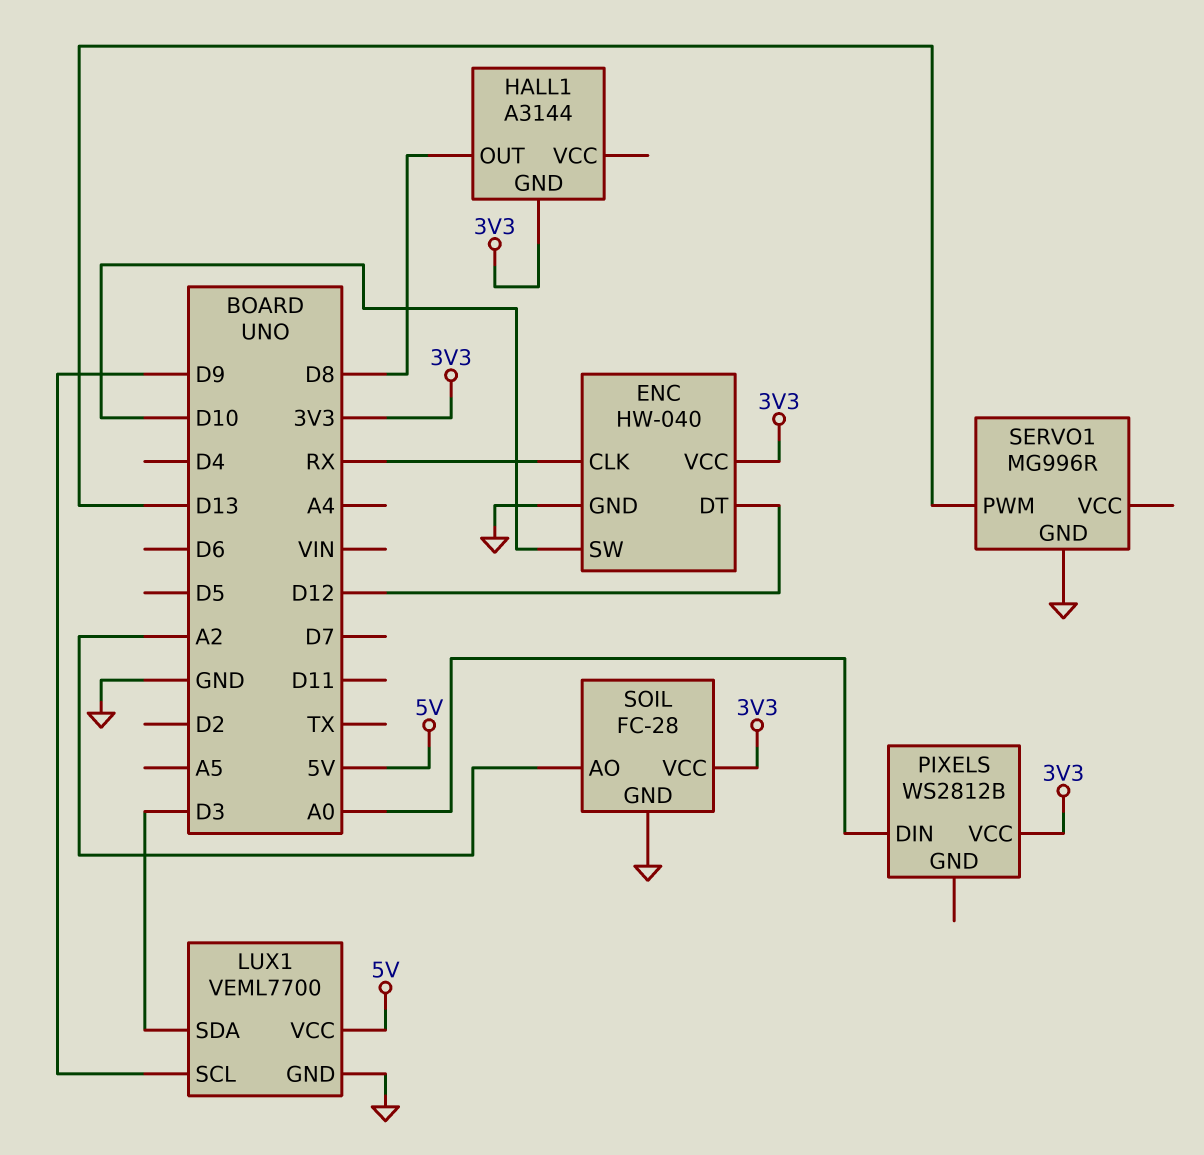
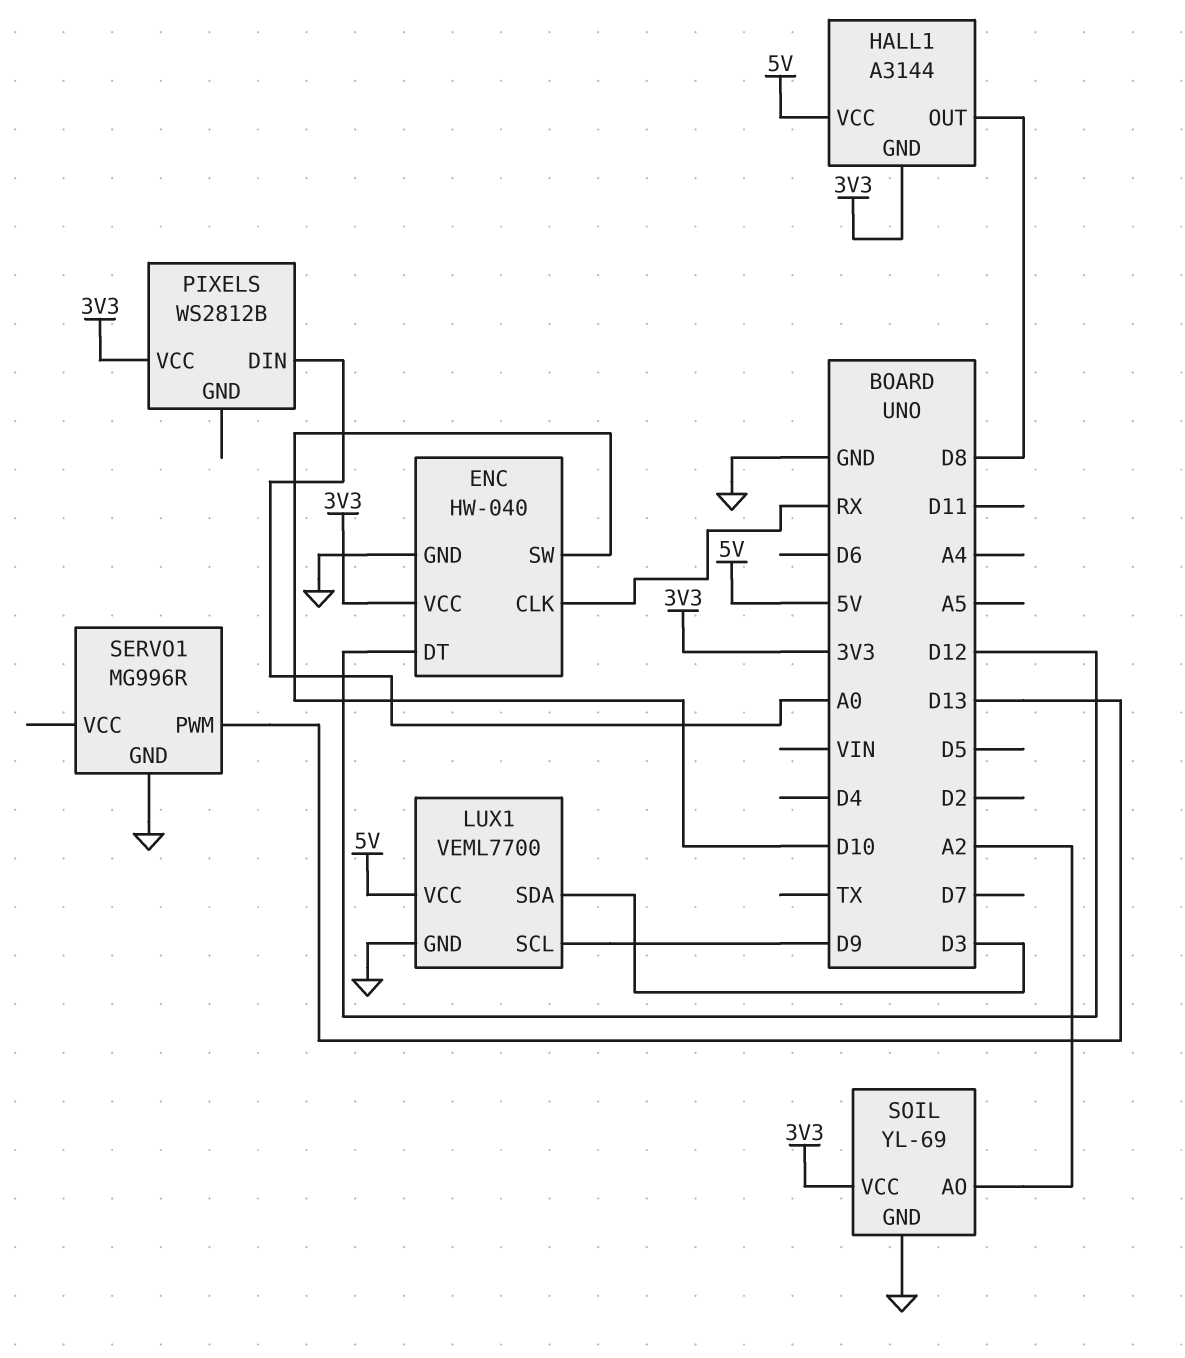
HALL1 pin VCC: none -> 5V
SOIL: FC-28 -> YL-69

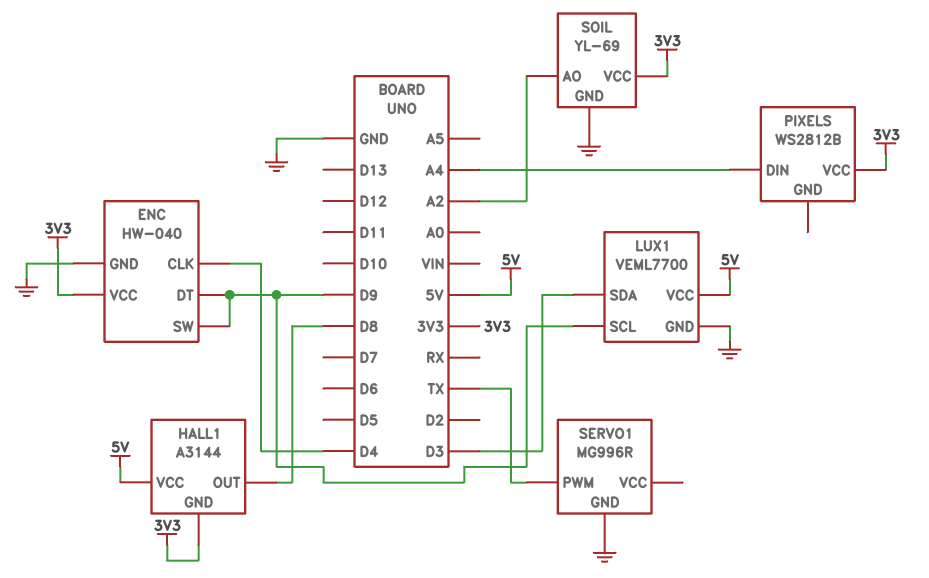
ENC pin CLK: RX -> D4
ENC pin DT: D12 -> D9
ENC pin SW: D10 -> D9
PIXELS pin DIN: A0 -> A4
SERVO1 pin PWM: D13 -> TX

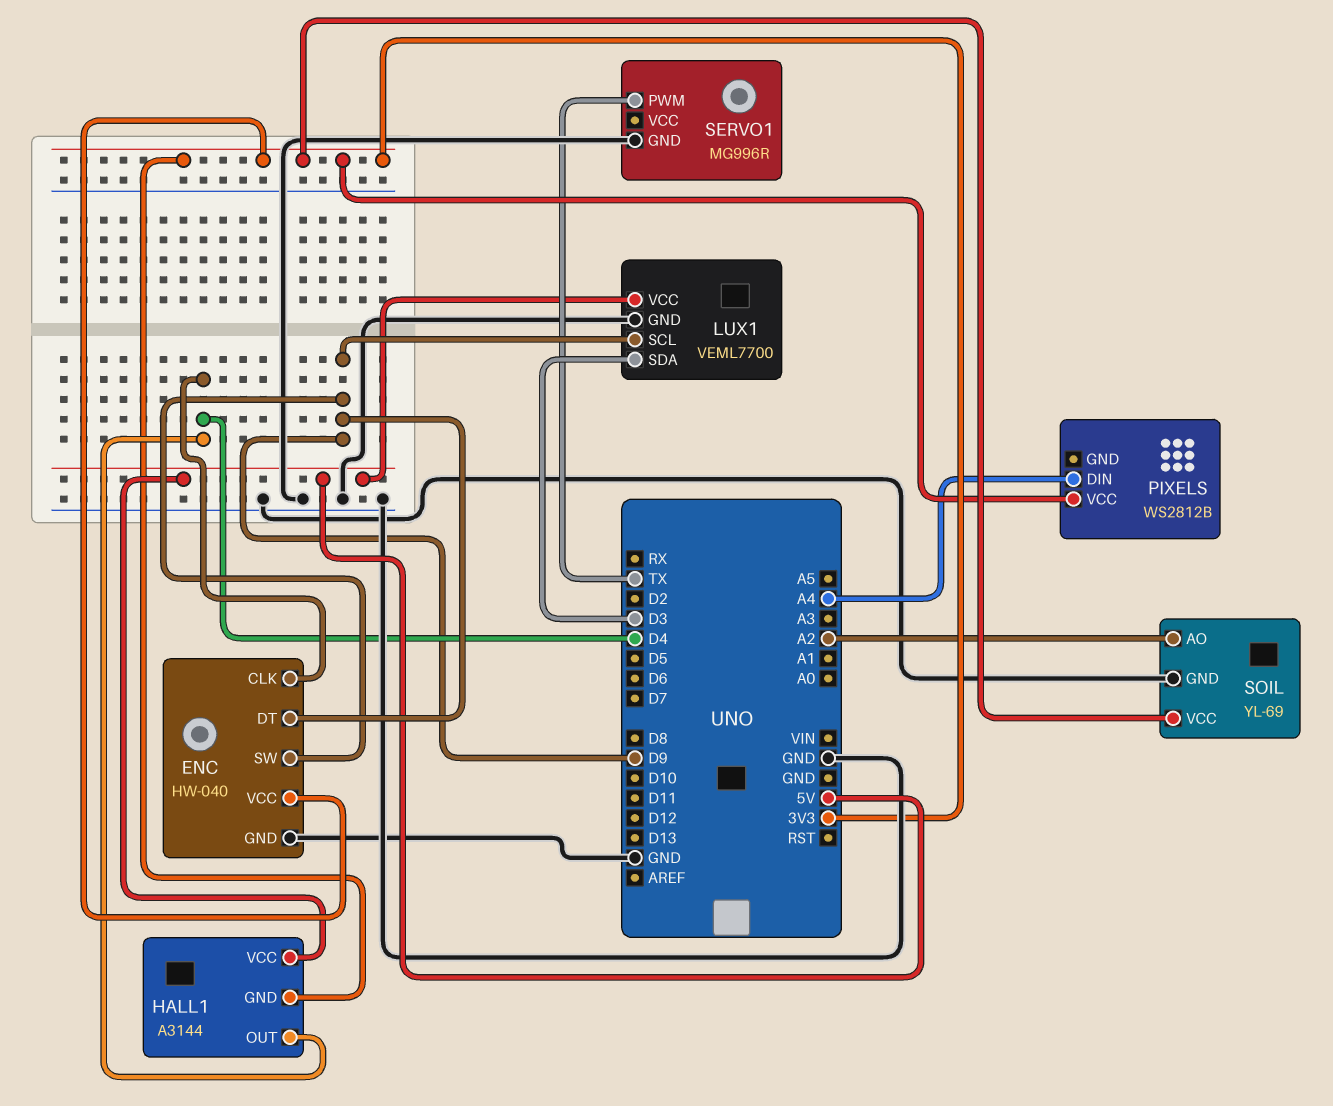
HALL1 pin OUT: D8 -> D4

